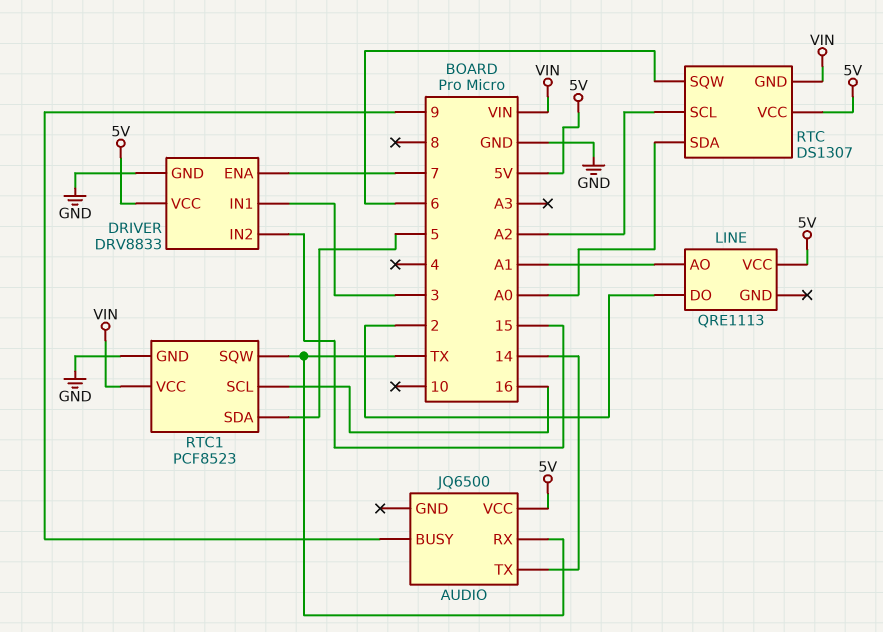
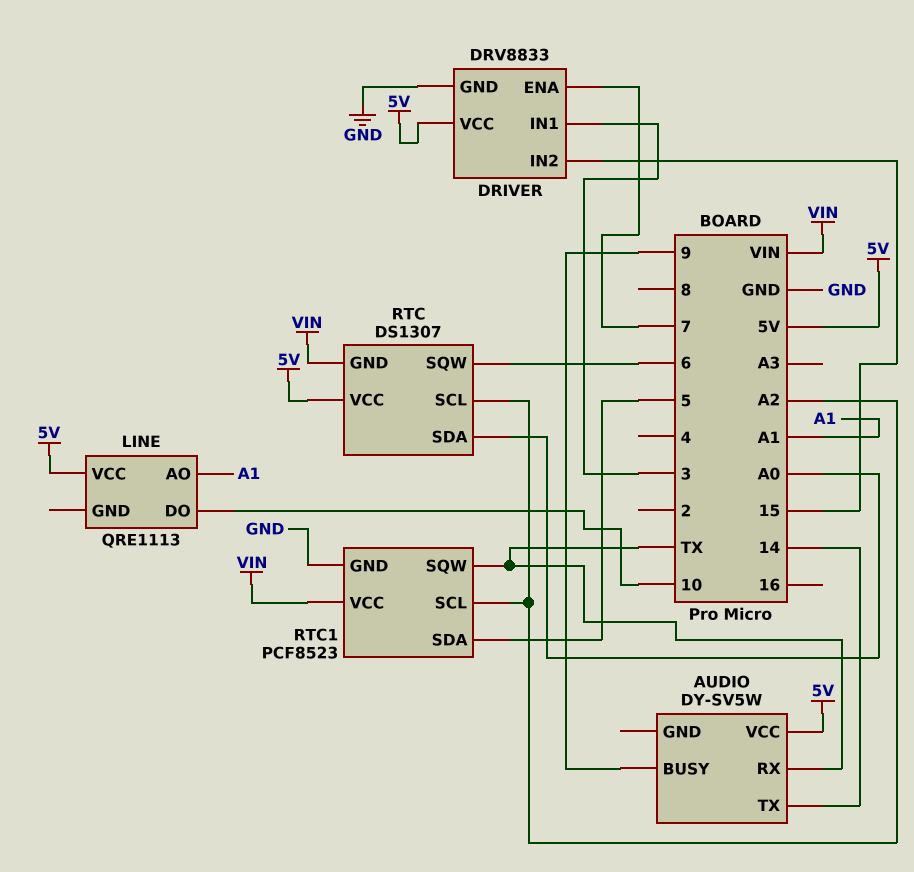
AUDIO: JQ6500 -> DY-SV5W
LINE pin DO: 2 -> 10
RTC1 pin SCL: 16 -> A2

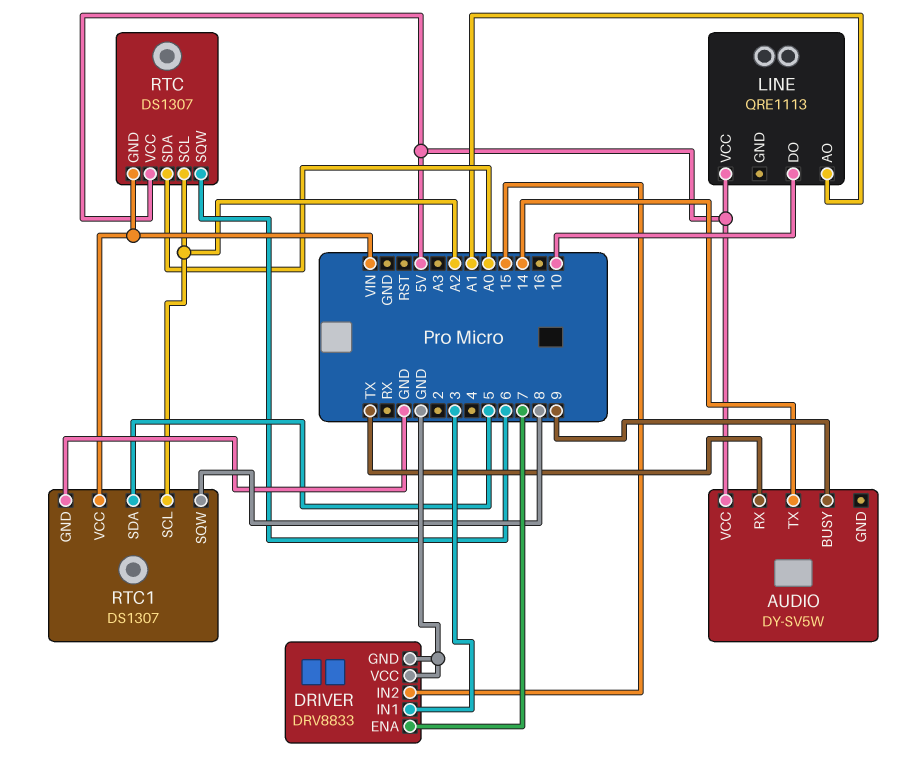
DRIVER pin VCC: 5V -> GND
RTC1: PCF8523 -> DS1307
RTC1 pin SQW: TX -> 8

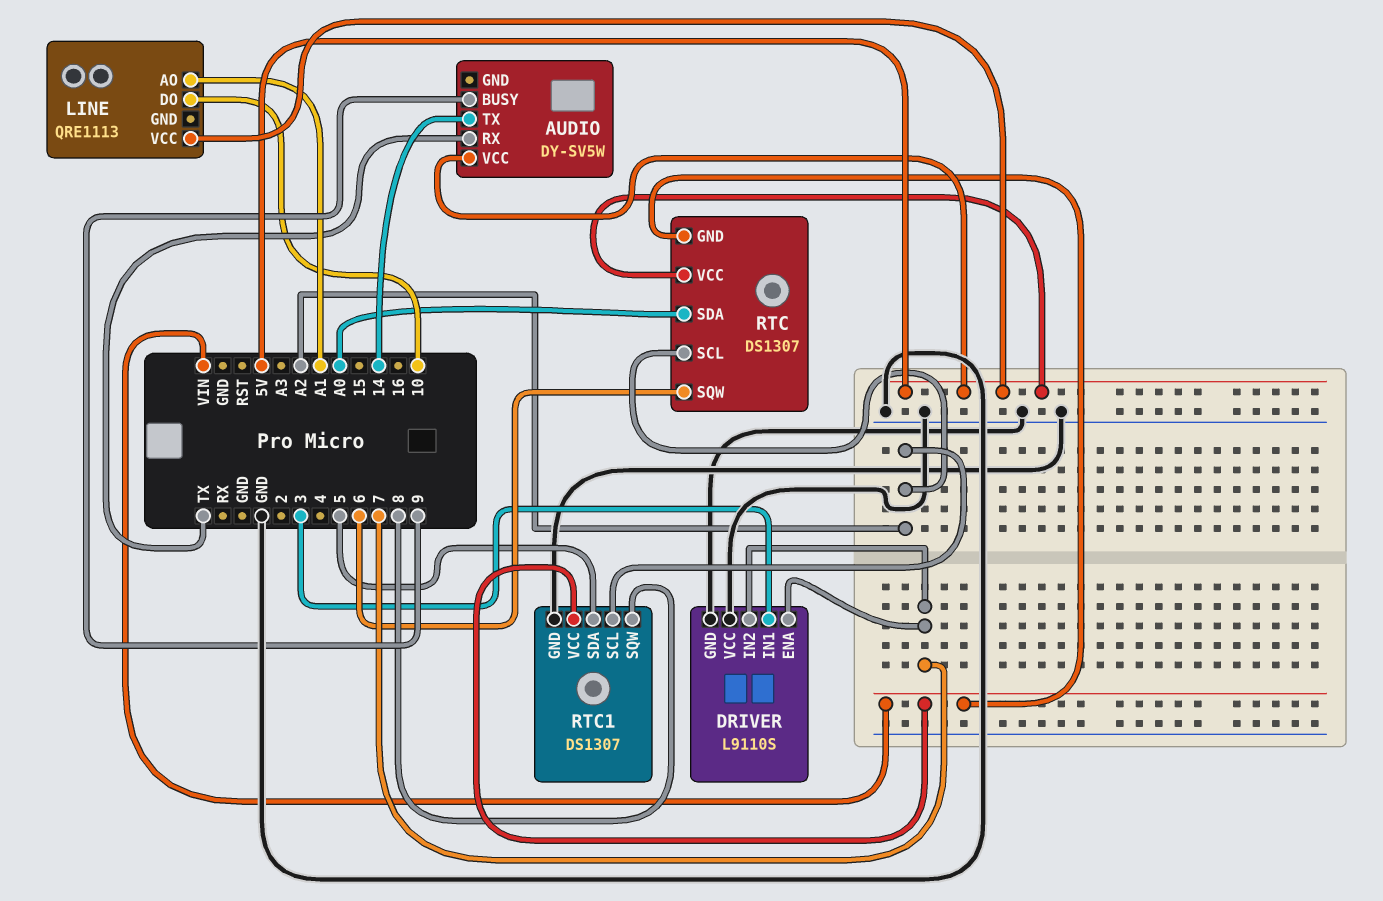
DRIVER: DRV8833 -> L9110S
DRIVER pin IN2: 15 -> 7

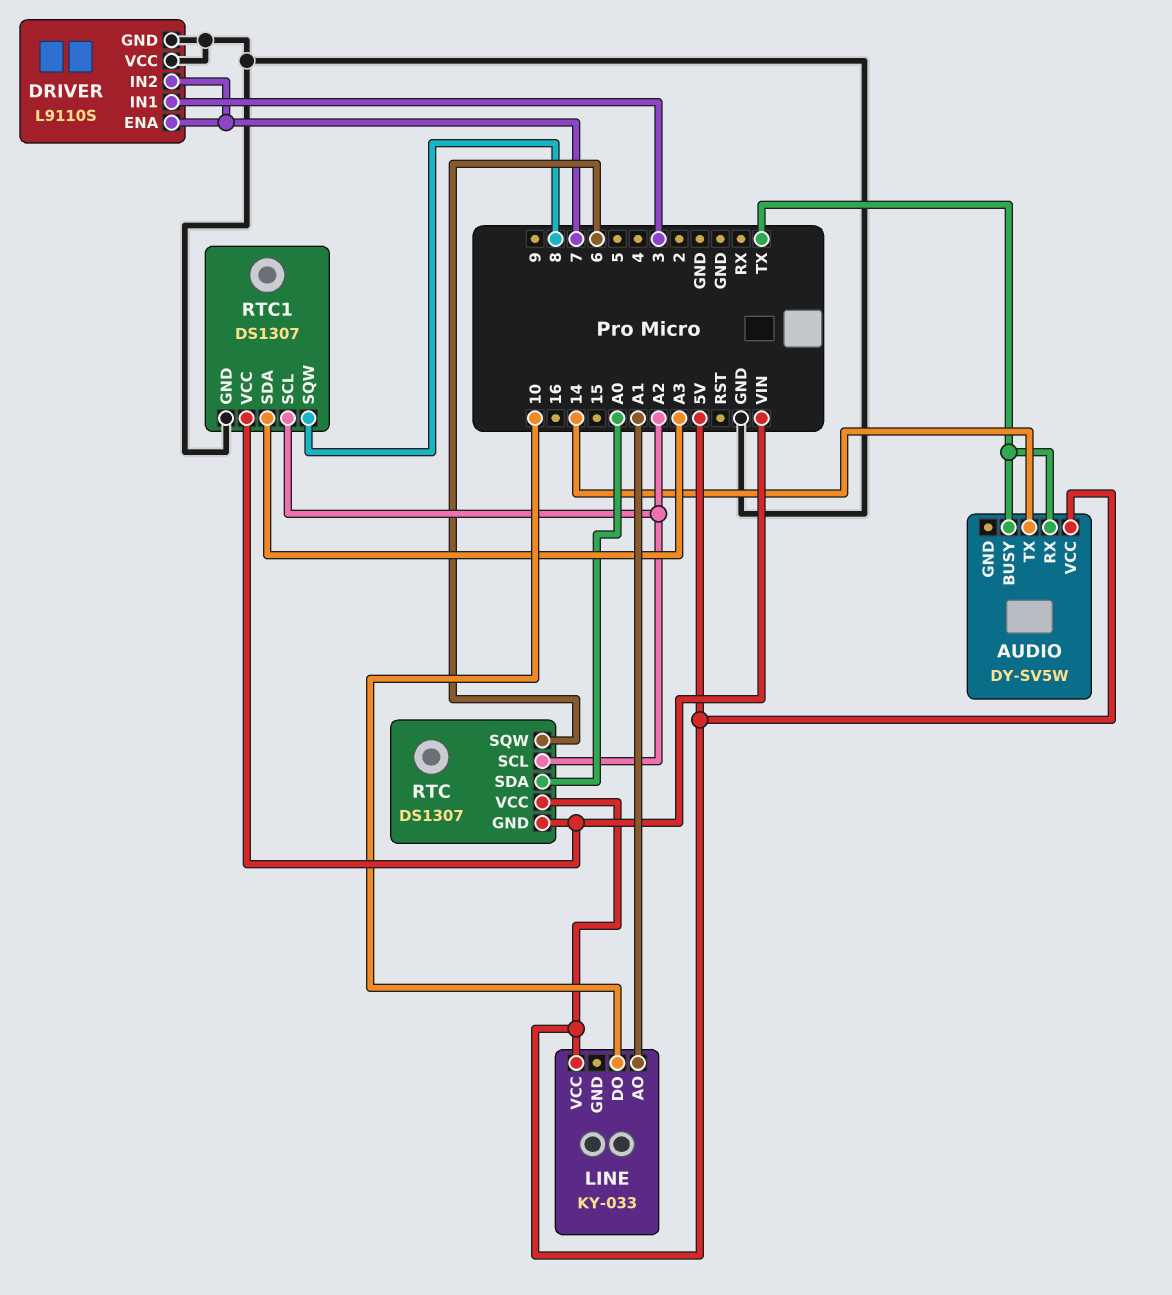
AUDIO pin BUSY: 9 -> TX
LINE: QRE1113 -> KY-033
RTC1 pin SDA: 5 -> A3

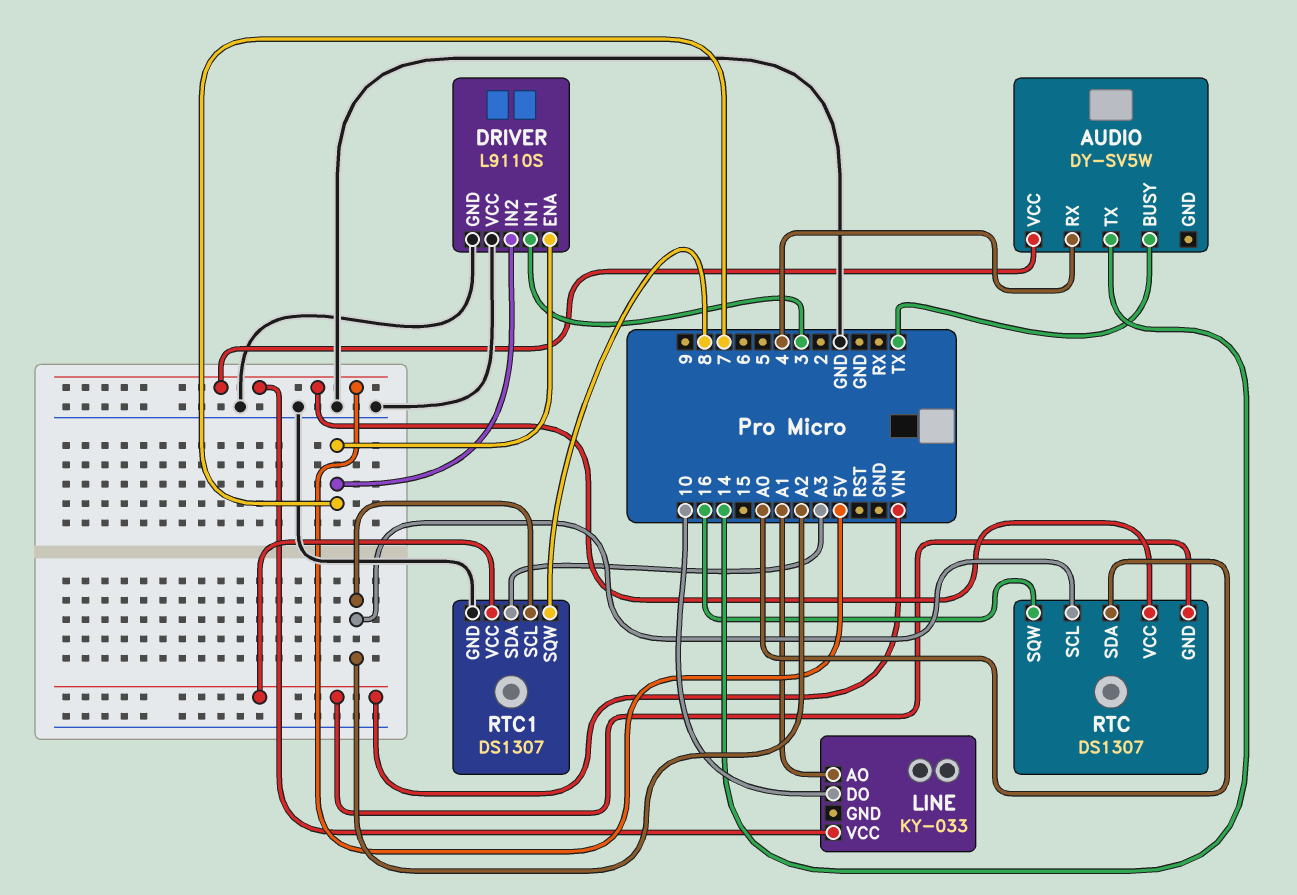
AUDIO pin RX: TX -> 4
RTC pin SQW: 6 -> 16

